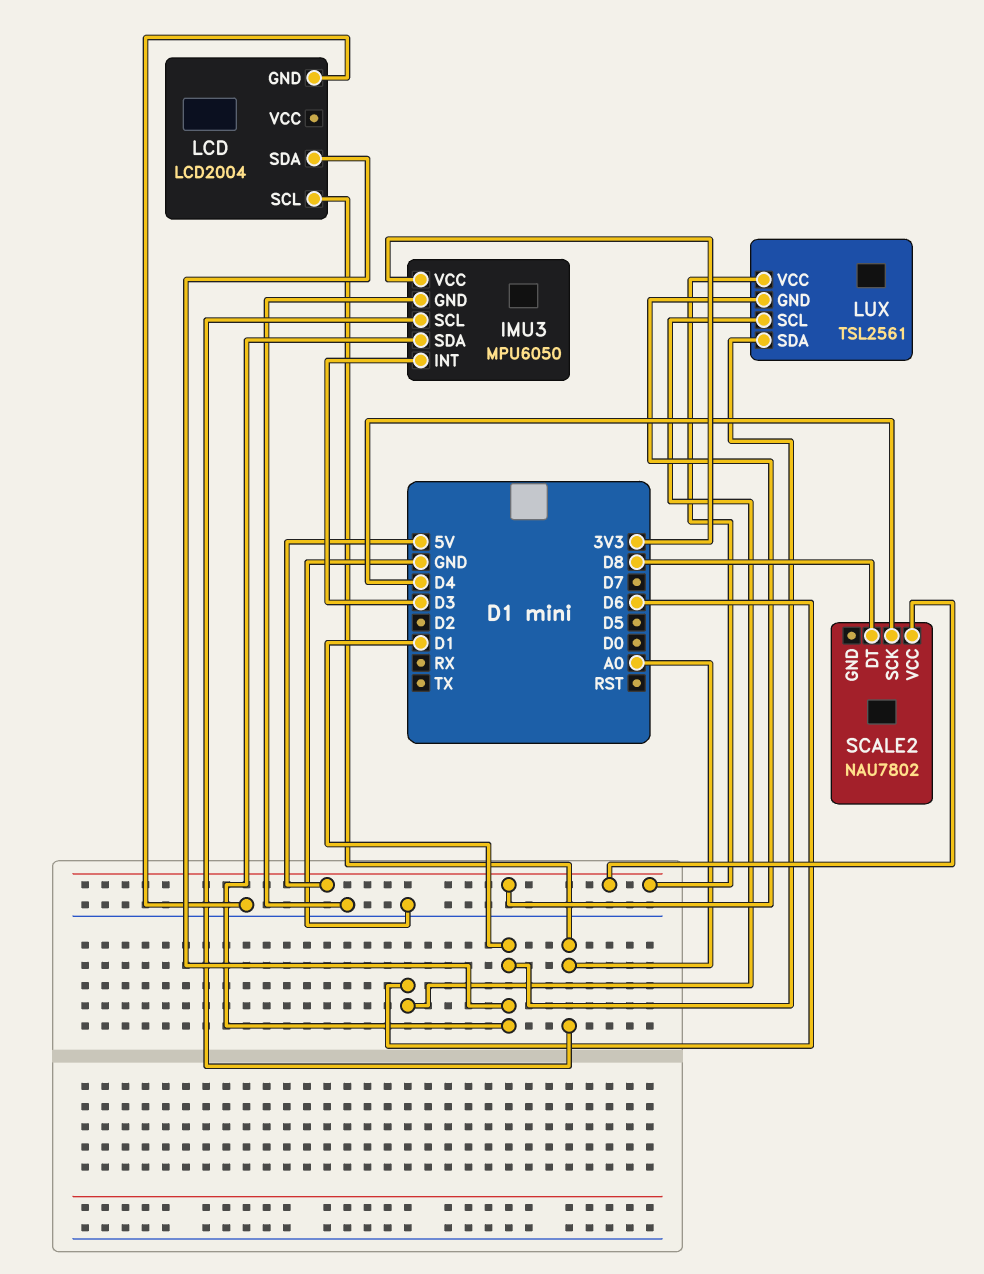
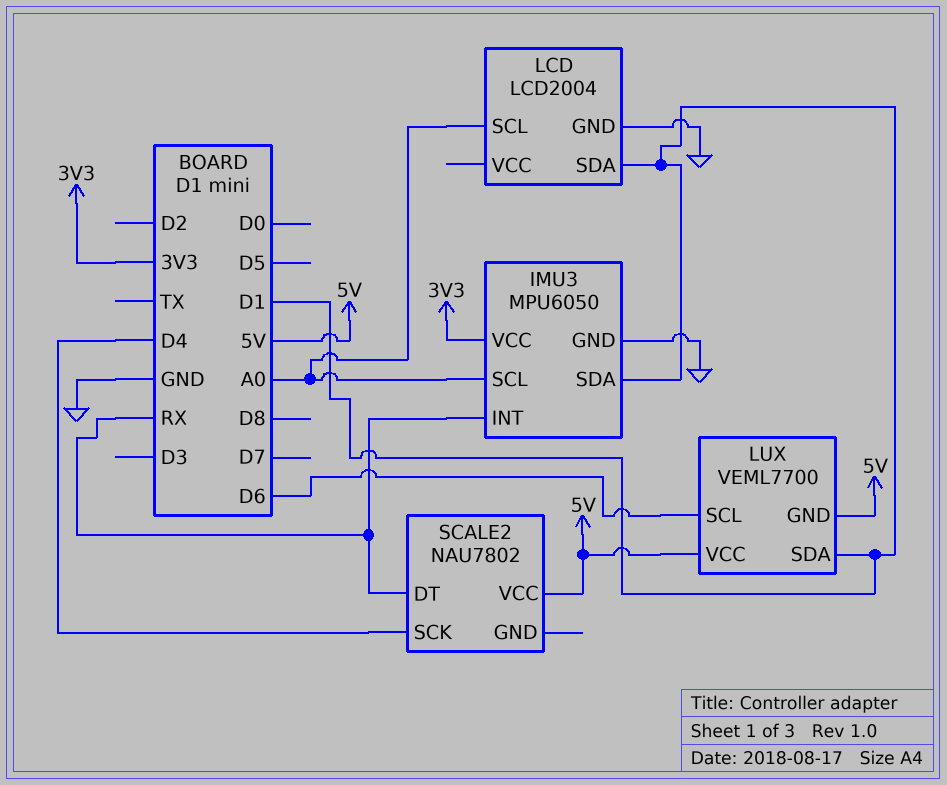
IMU3 pin INT: D3 -> RX
LUX: TSL2561 -> VEML7700
SCALE2 pin DT: D8 -> RX

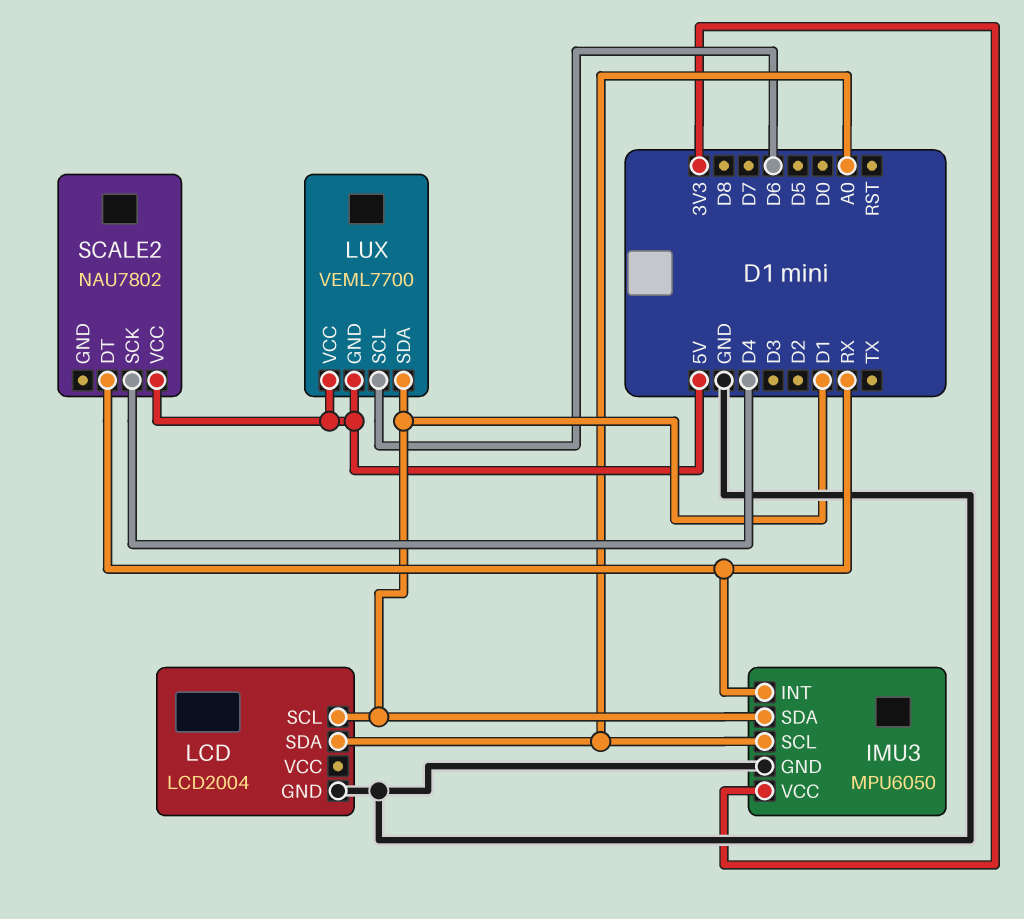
LCD pin SCL: A0 -> D1
LCD pin SDA: D1 -> A0

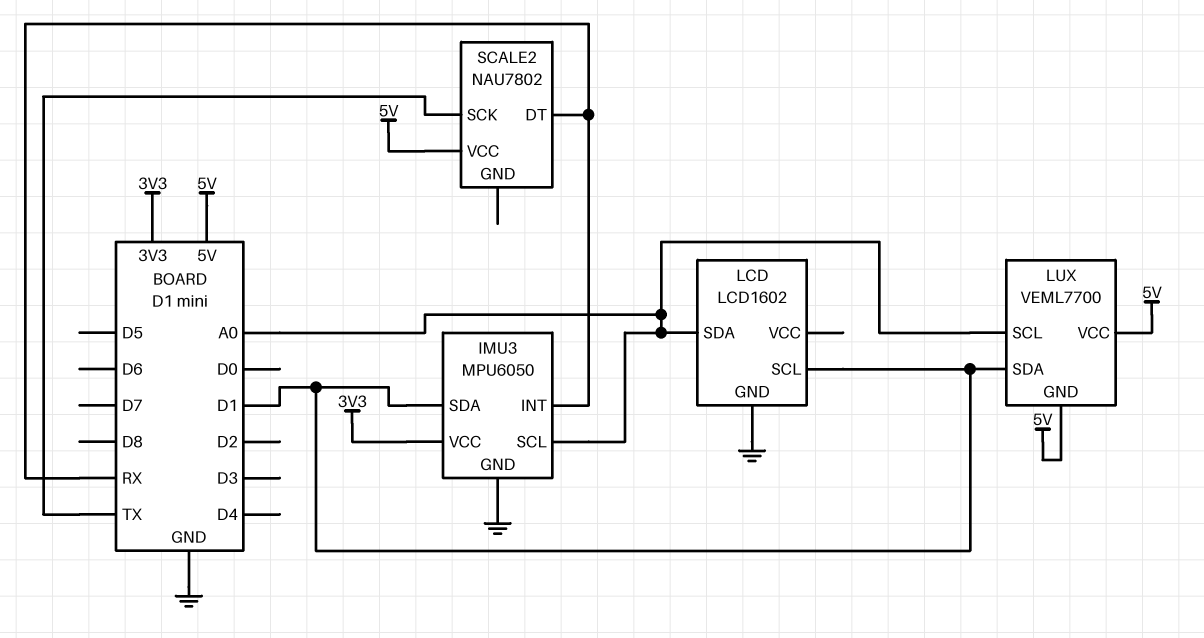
LCD: LCD2004 -> LCD1602
LUX pin SCL: D6 -> A0
SCALE2 pin SCK: D4 -> TX

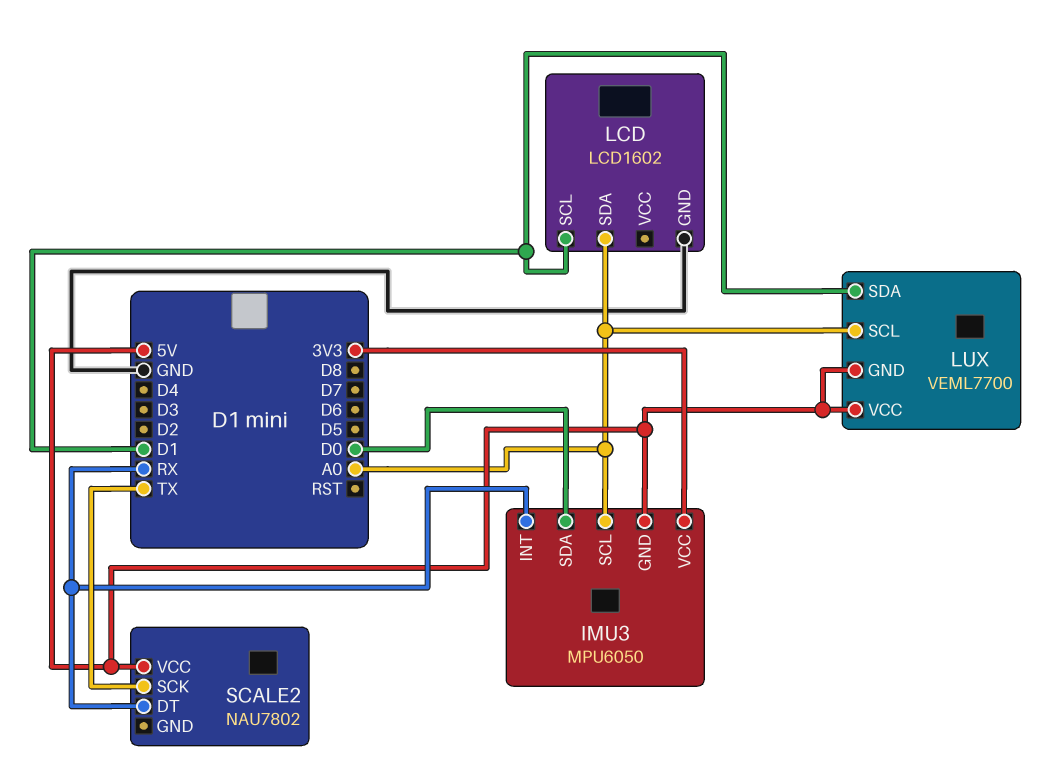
IMU3 pin GND: GND -> 5V
IMU3 pin SDA: D1 -> D0

